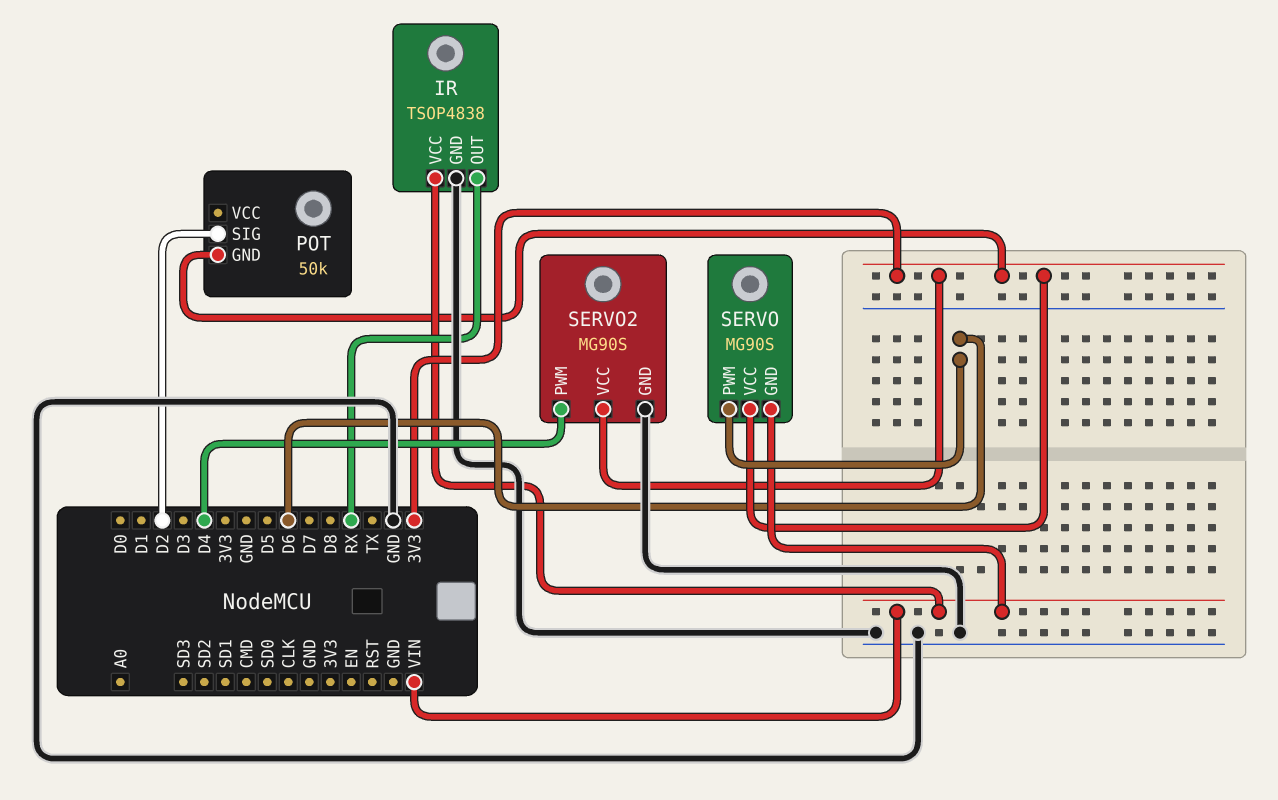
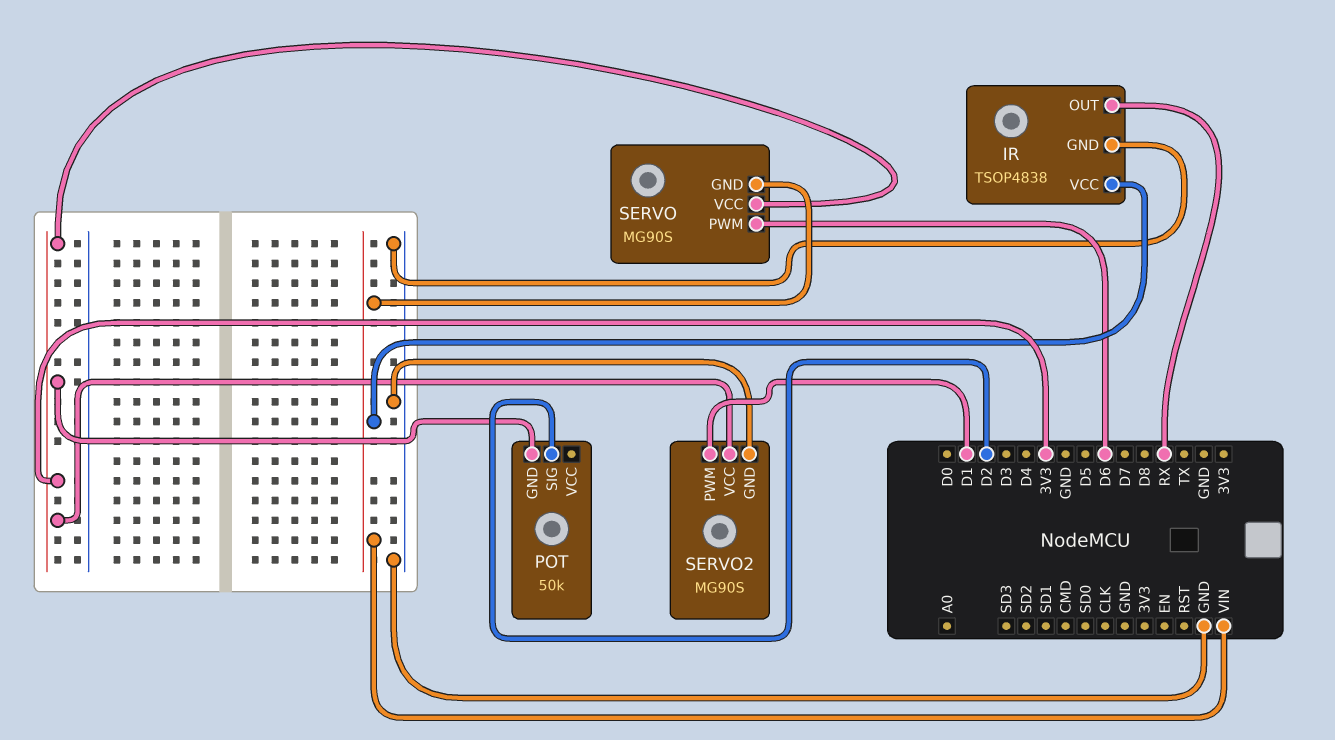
SERVO2 pin PWM: D4 -> D1

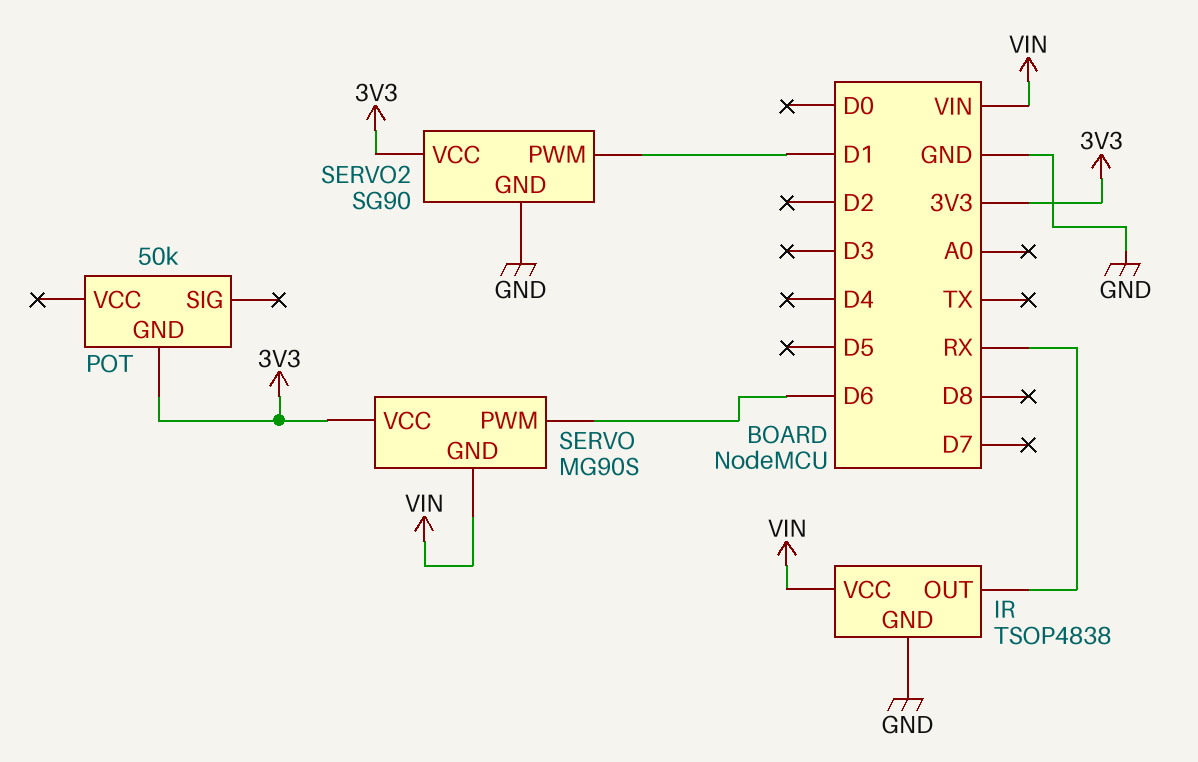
POT pin SIG: D2 -> none
SERVO2: MG90S -> SG90

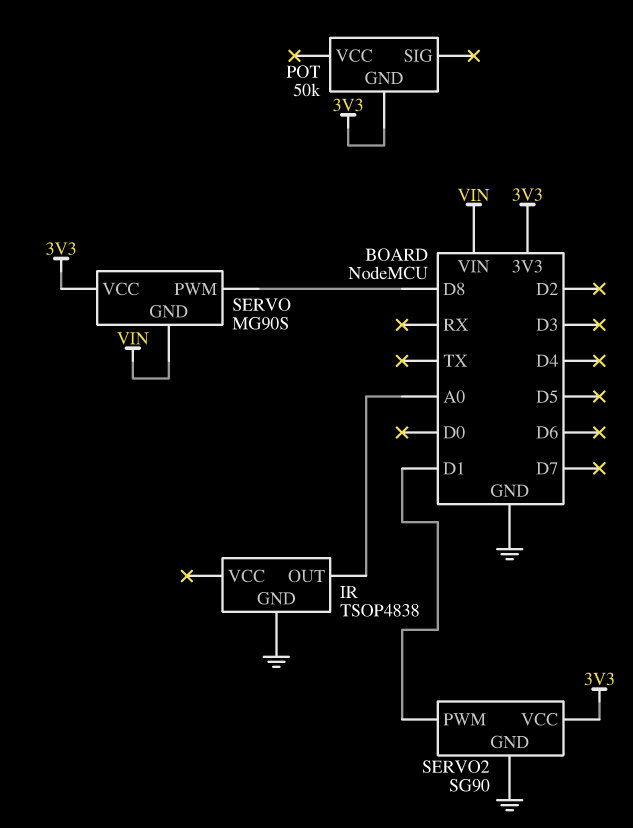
IR pin OUT: RX -> A0
IR pin VCC: VIN -> none
SERVO pin PWM: D6 -> D8

